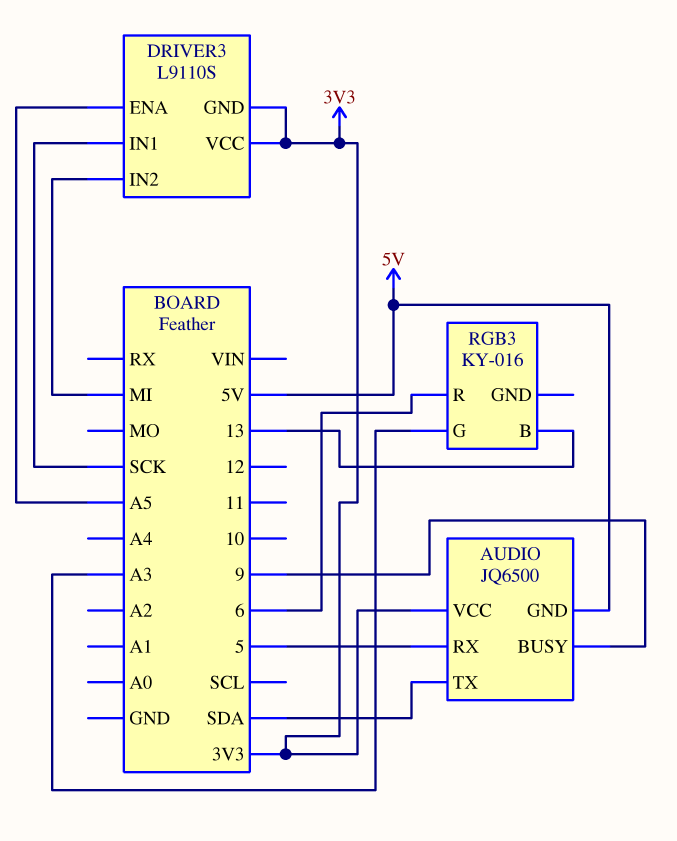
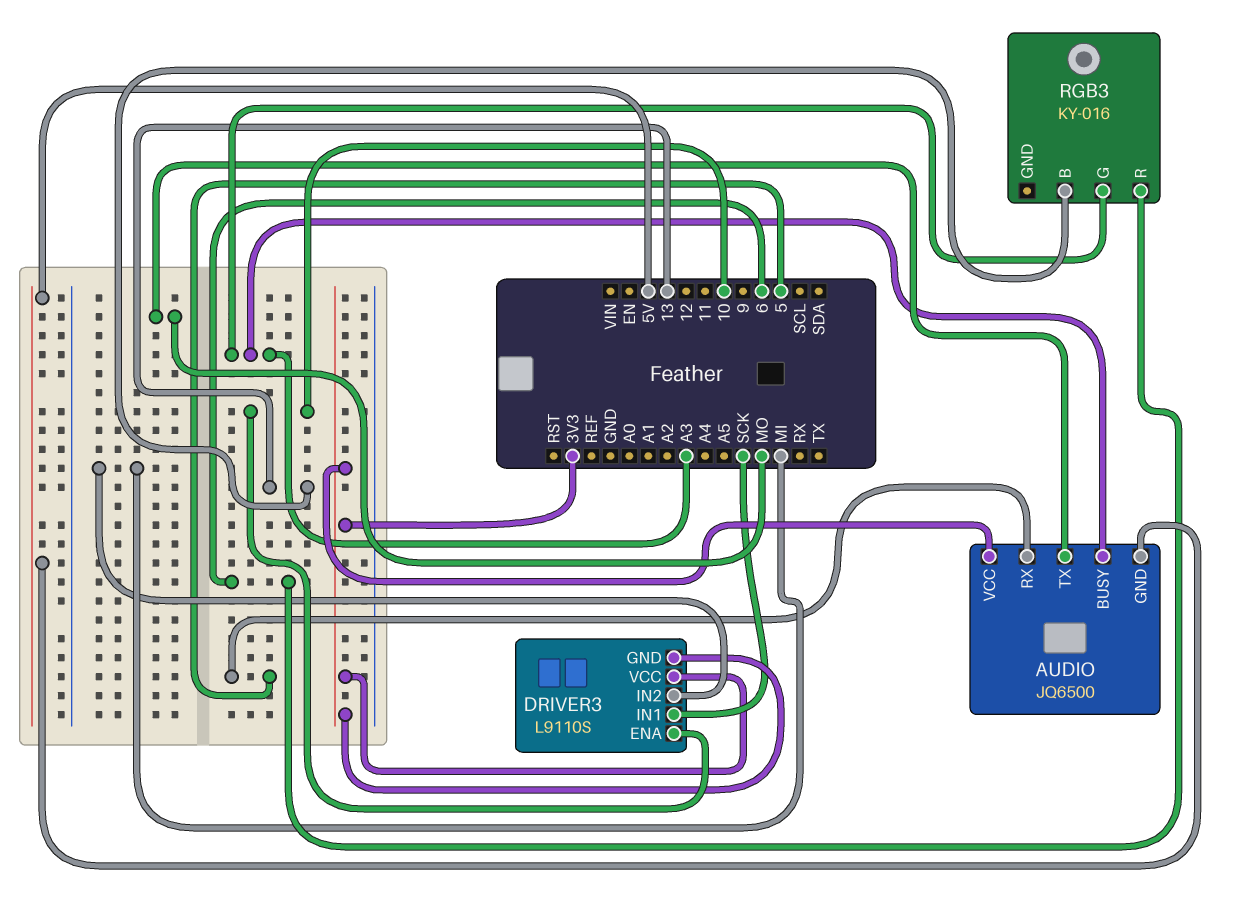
AUDIO pin BUSY: 9 -> A3
AUDIO pin TX: SDA -> MO
DRIVER3 pin ENA: A5 -> 10

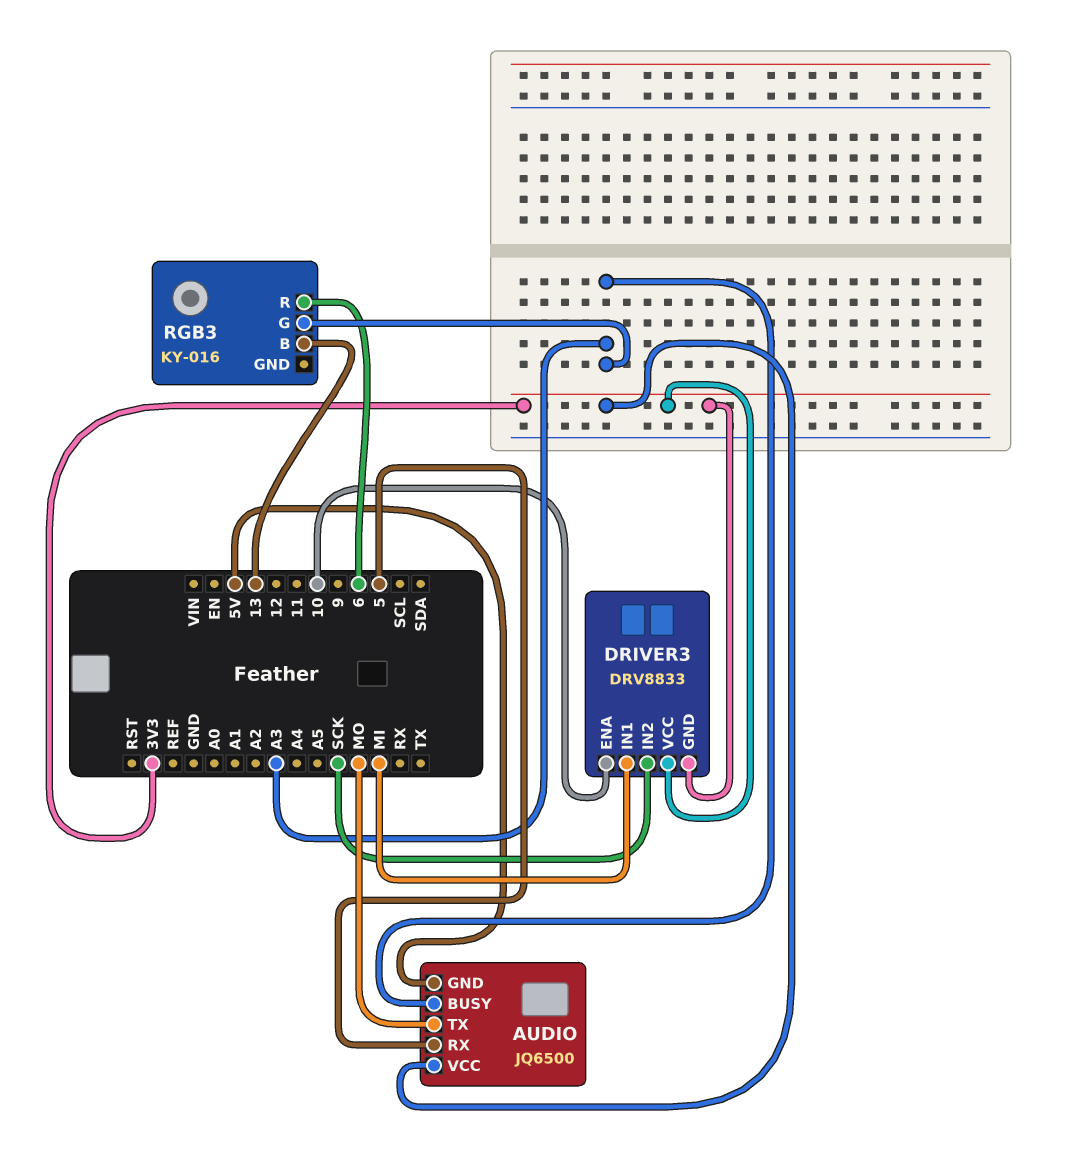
DRIVER3: L9110S -> DRV8833
DRIVER3 pin IN1: SCK -> MI
DRIVER3 pin IN2: MI -> SCK

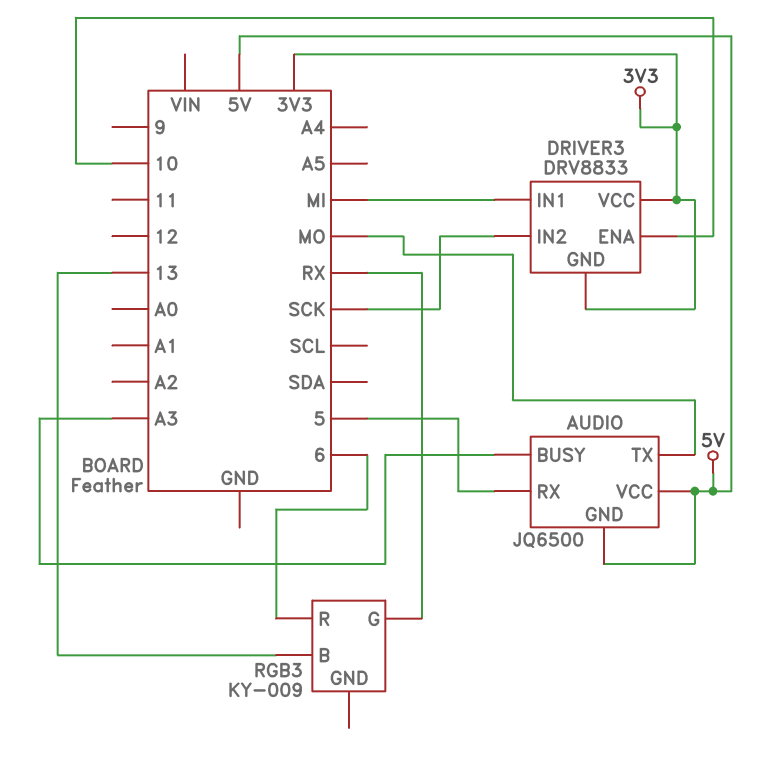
AUDIO pin VCC: 3V3 -> 5V
RGB3: KY-016 -> KY-009
RGB3 pin G: A3 -> RX

